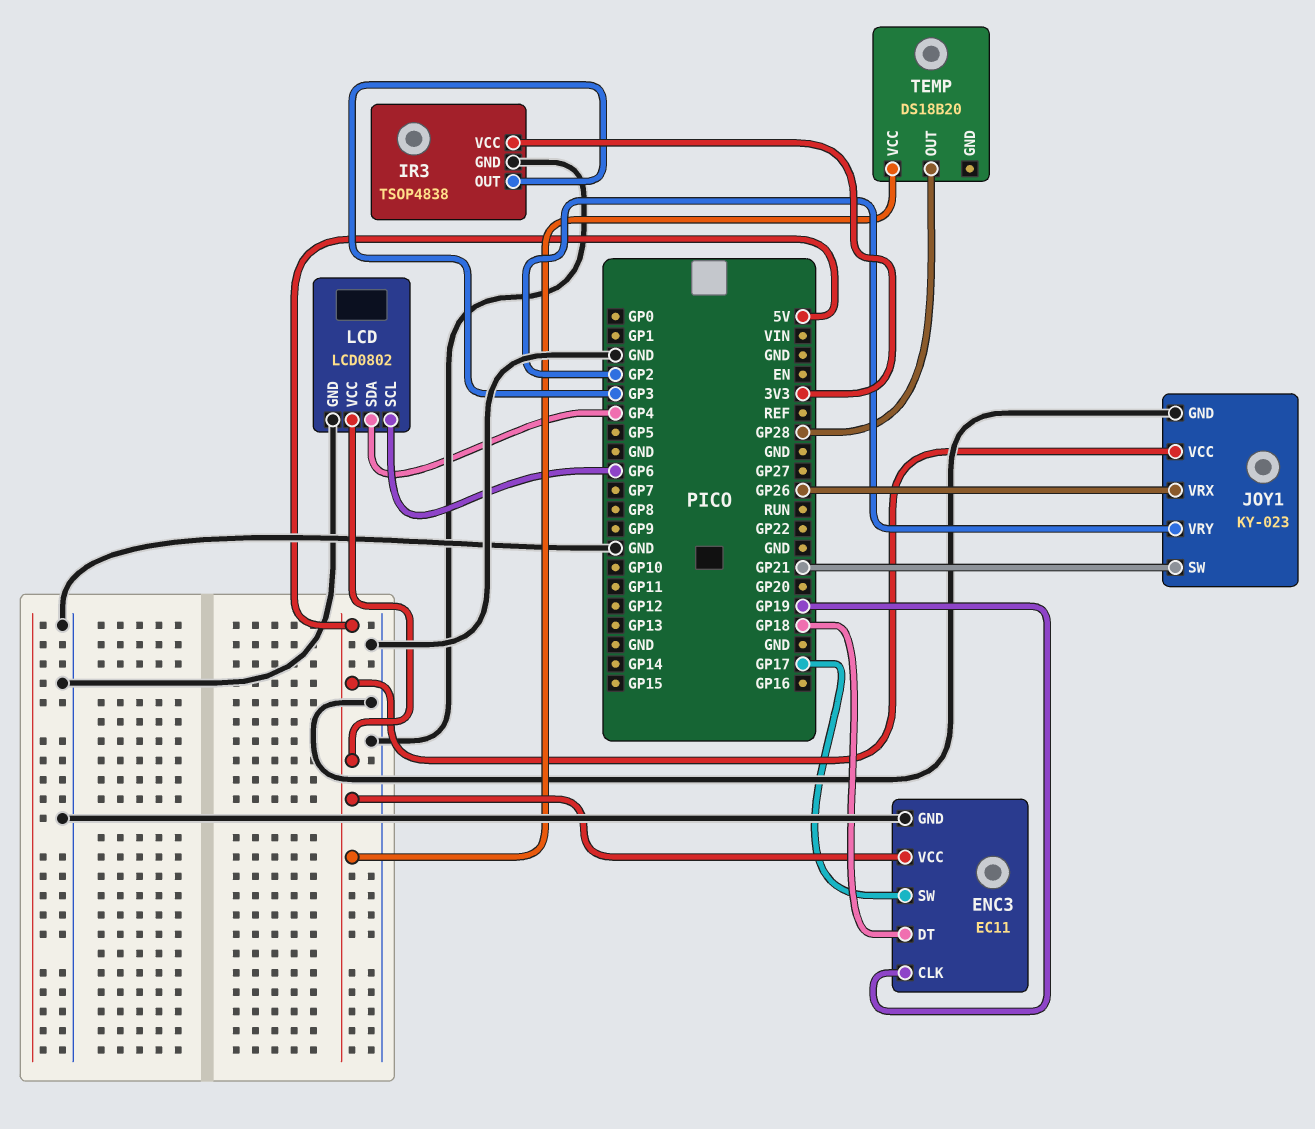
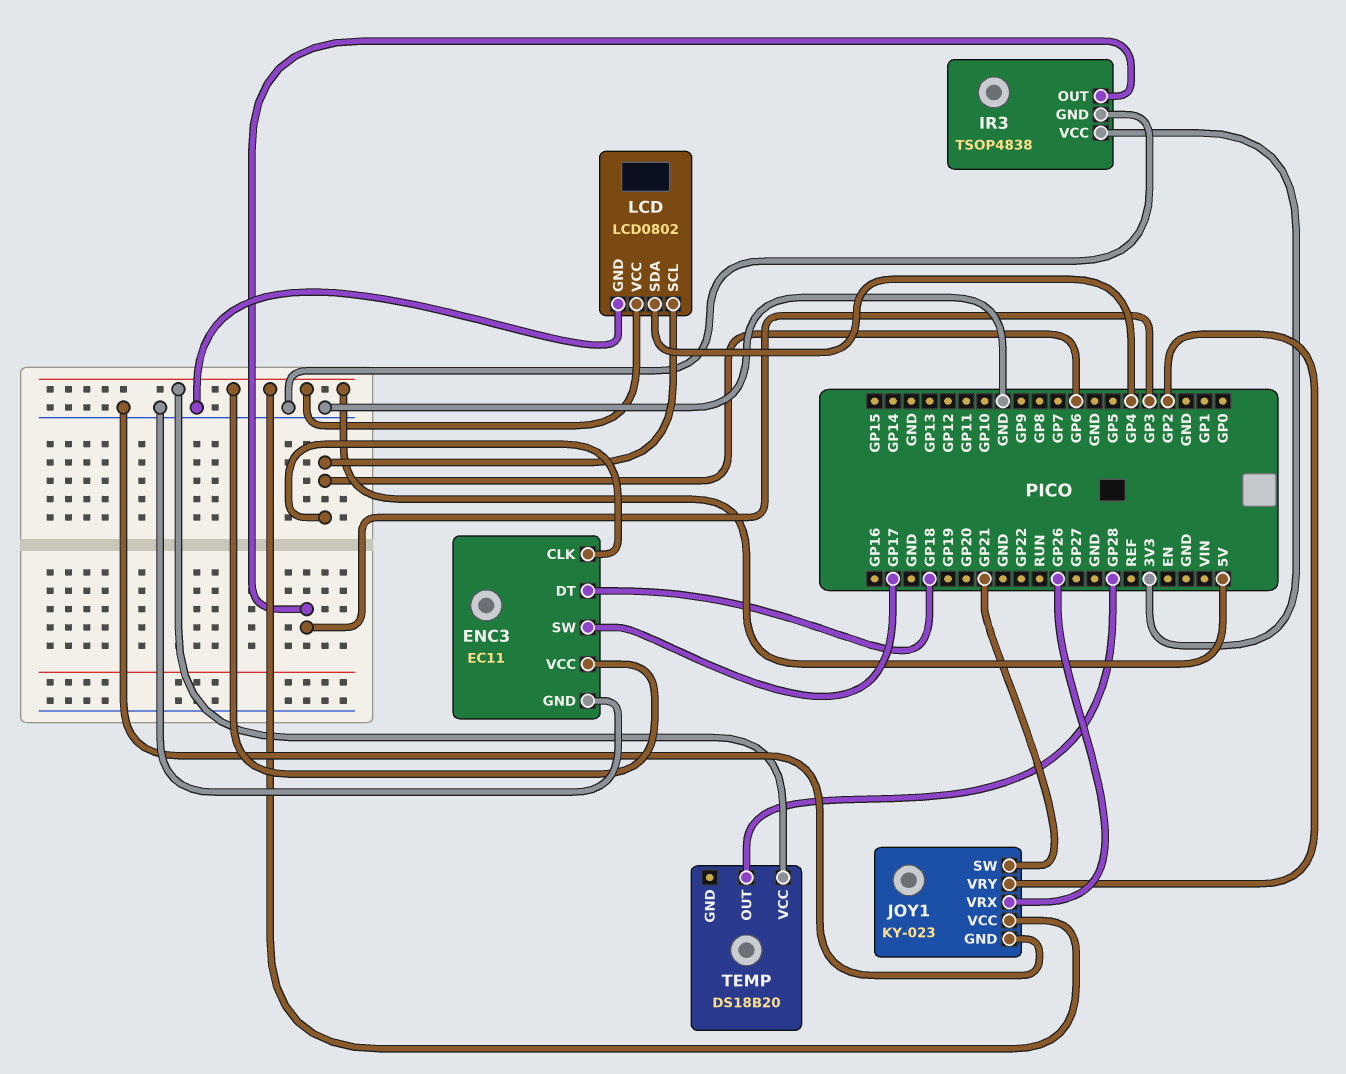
ENC3 pin CLK: GP19 -> GP6

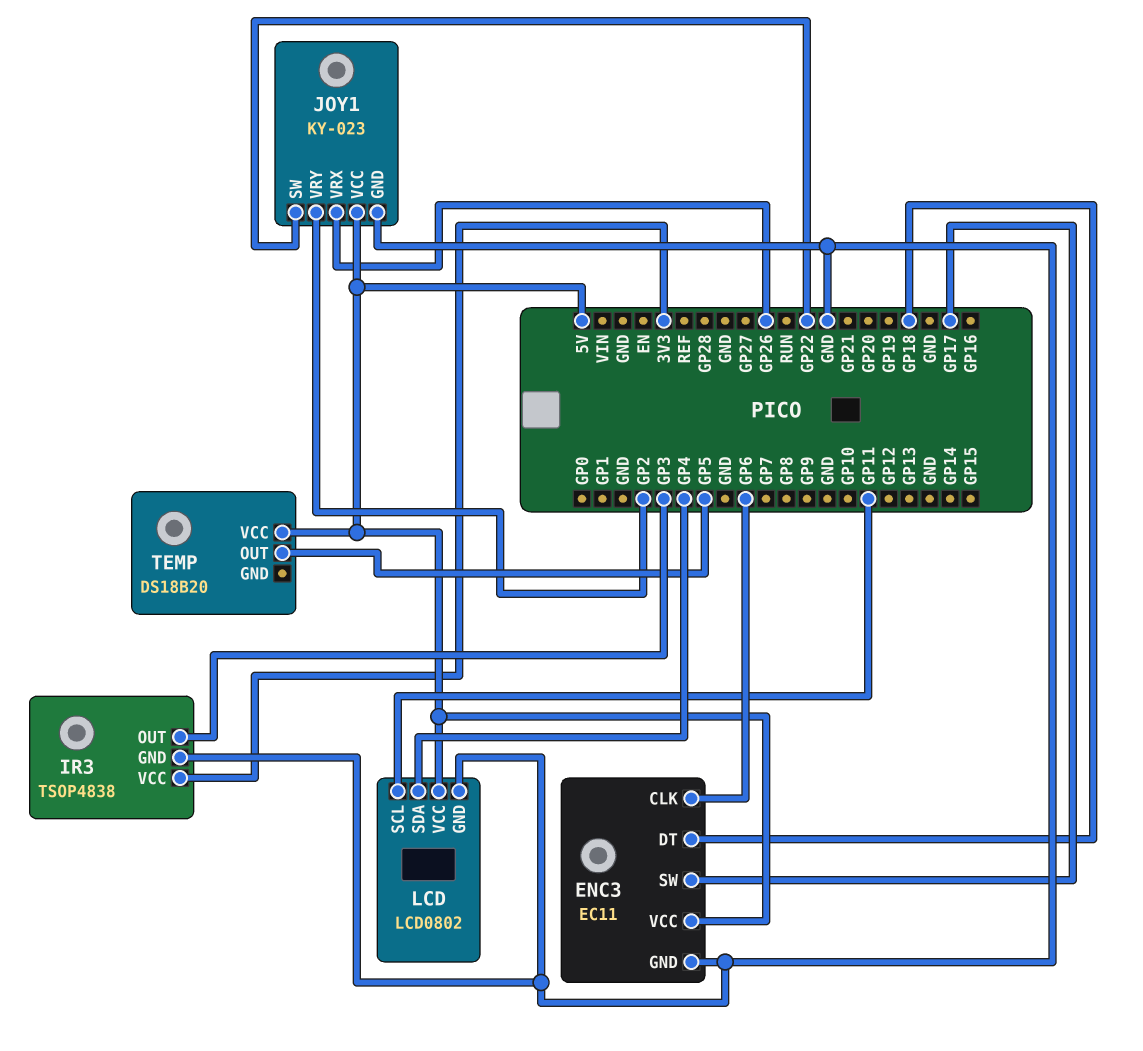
JOY1 pin SW: GP21 -> GP22
LCD pin SCL: GP6 -> GP11
TEMP pin OUT: GP28 -> GP5

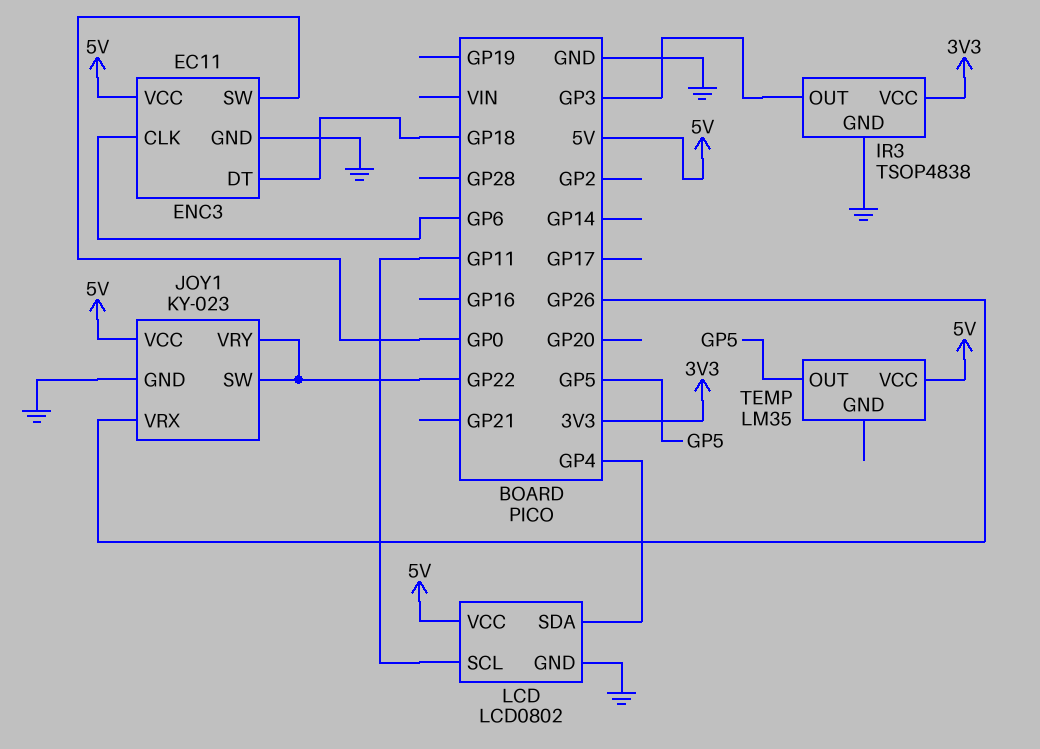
ENC3 pin SW: GP17 -> GP0
JOY1 pin VRY: GP2 -> GP22
TEMP: DS18B20 -> LM35

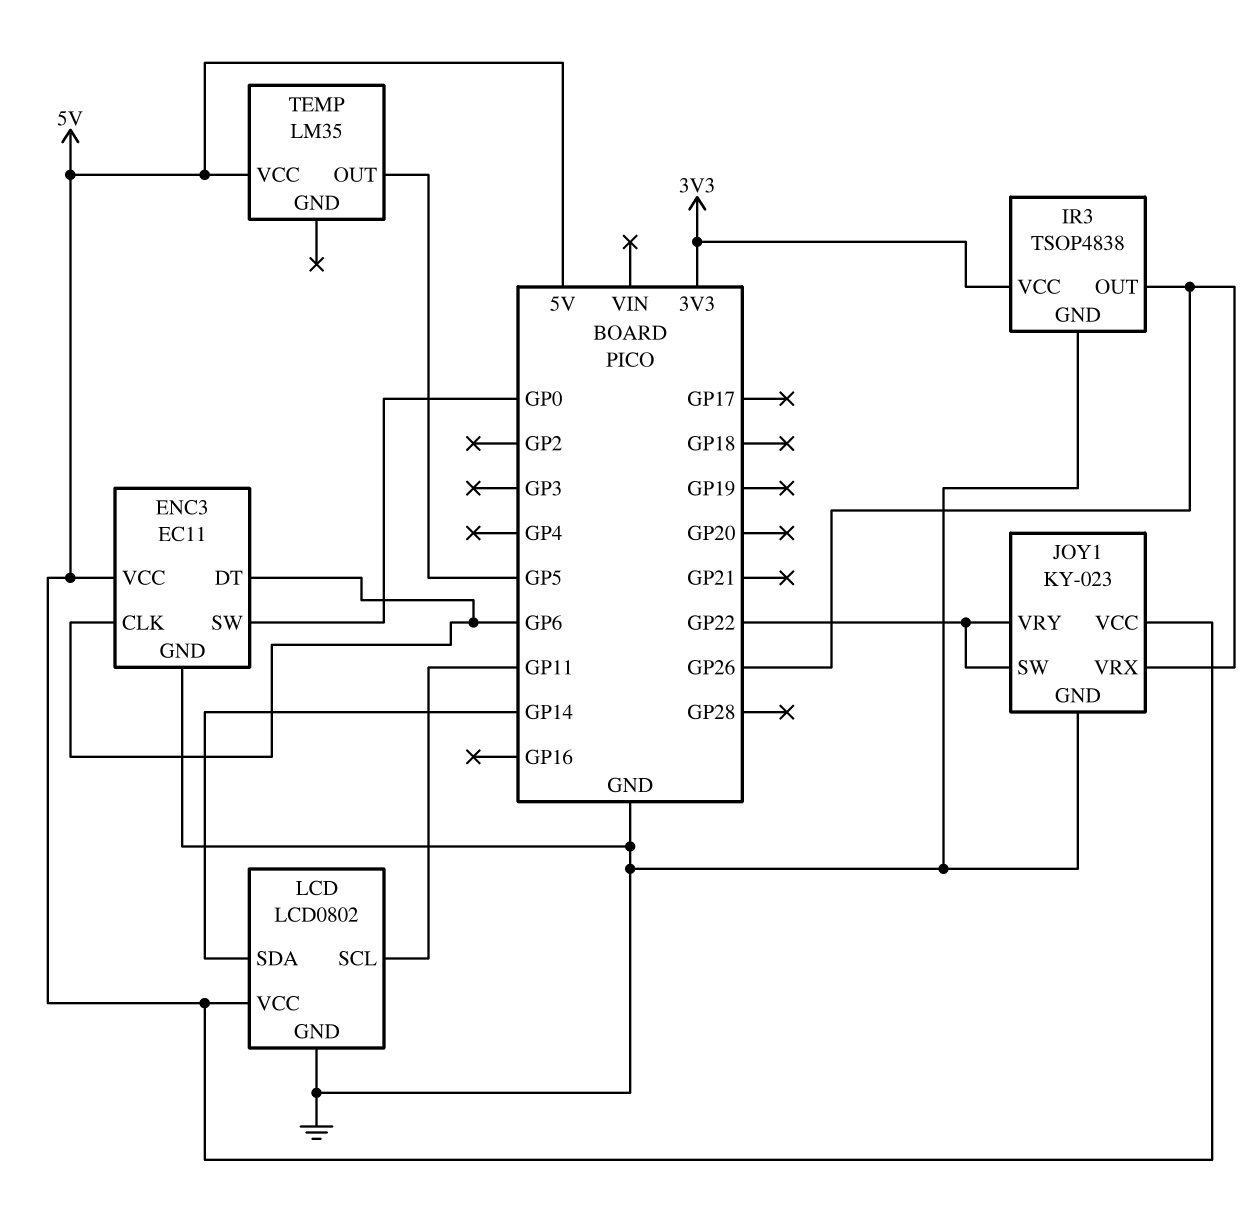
ENC3 pin DT: GP18 -> GP6
IR3 pin OUT: GP3 -> GP26
LCD pin SDA: GP4 -> GP14

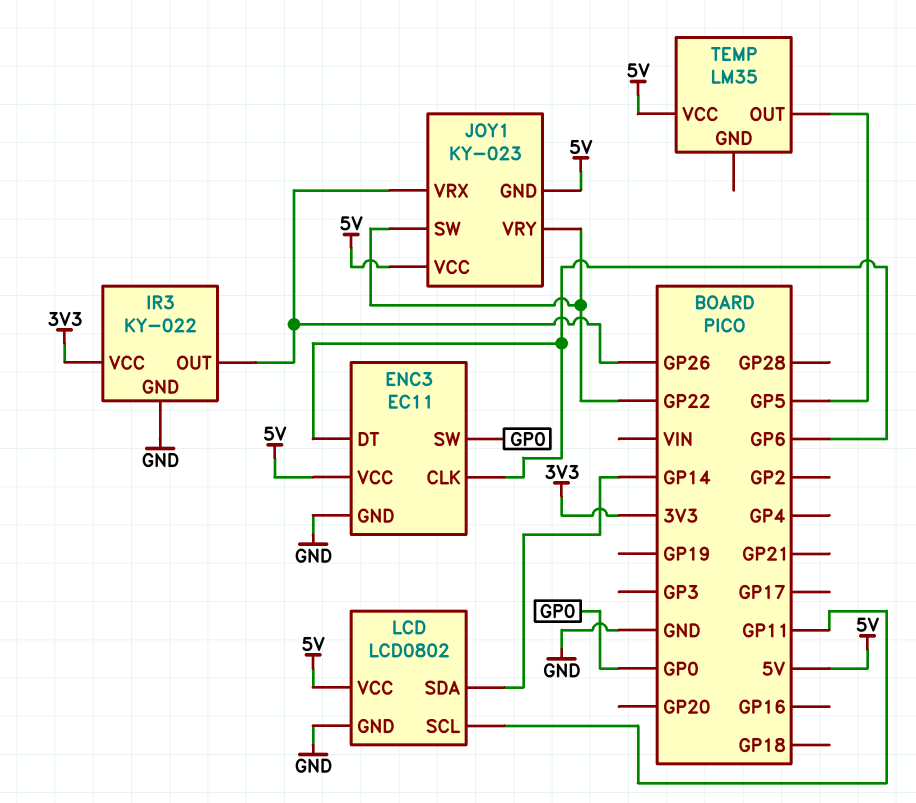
IR3: TSOP4838 -> KY-022
JOY1 pin GND: GND -> 5V

